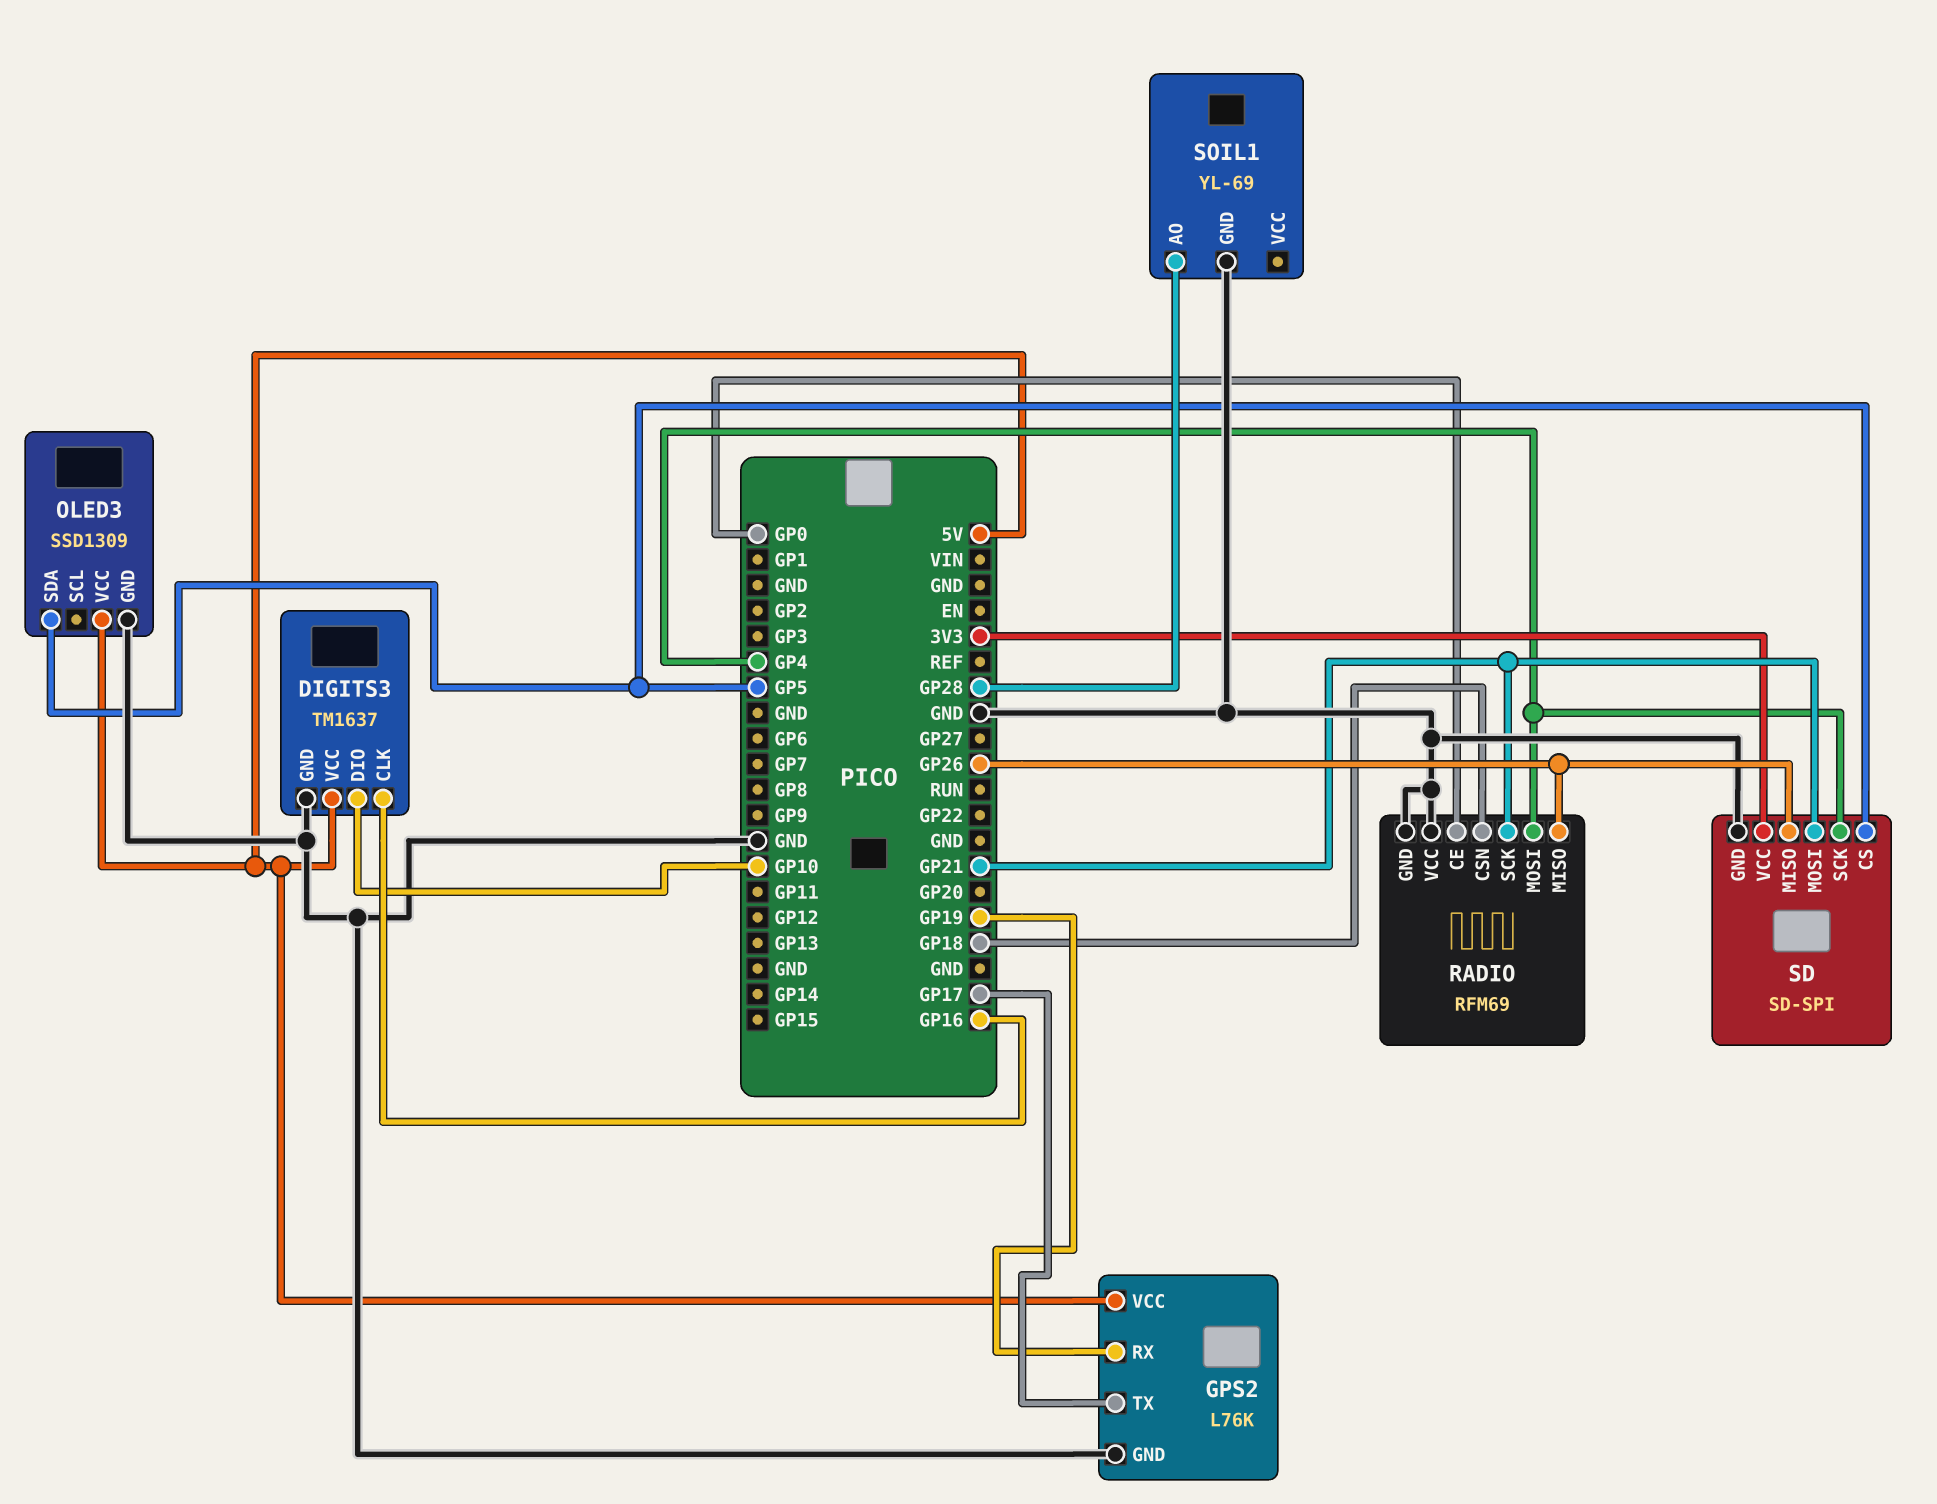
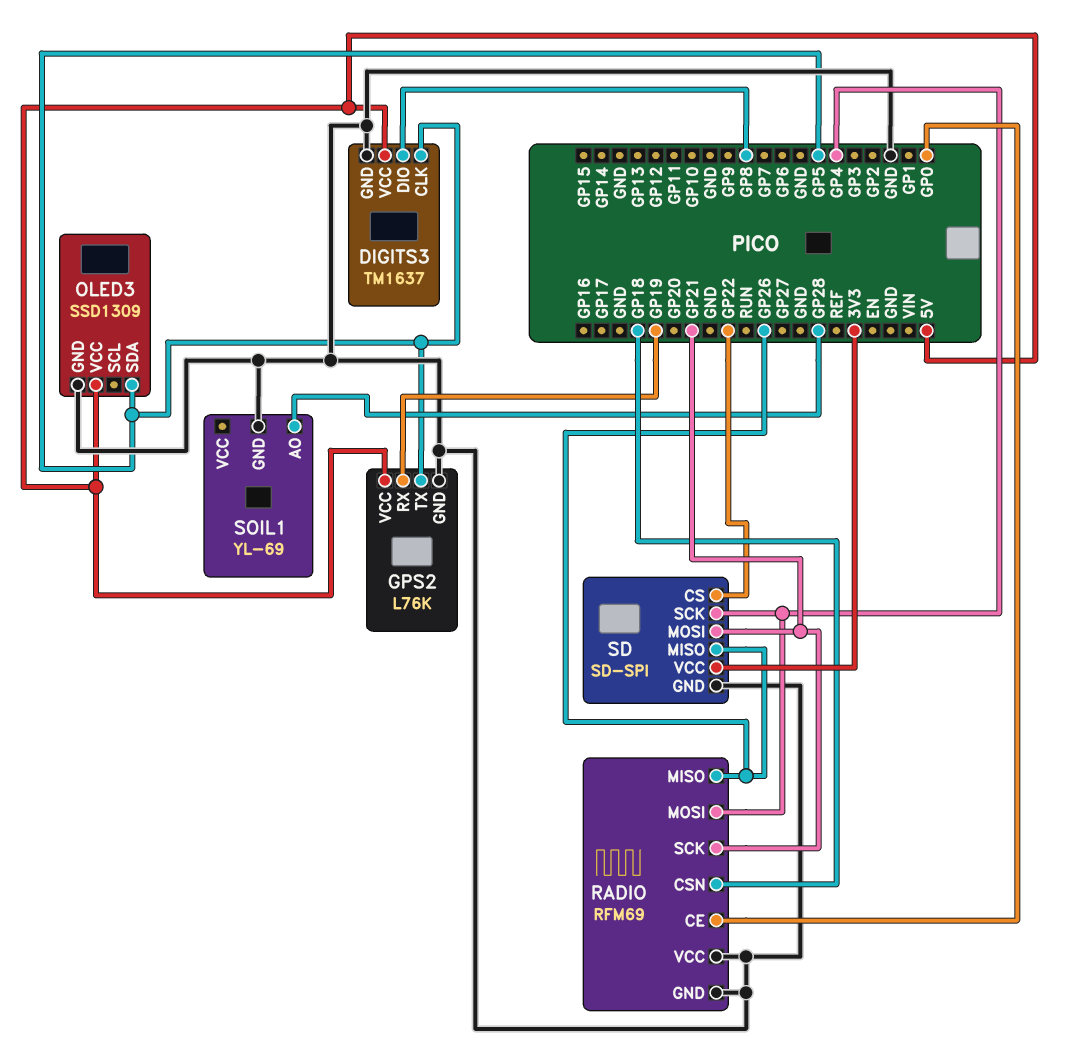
DIGITS3 pin CLK: GP16 -> GP5
DIGITS3 pin DIO: GP10 -> GP8
GPS2 pin TX: GP17 -> GP5
SD pin CS: GP5 -> GP22

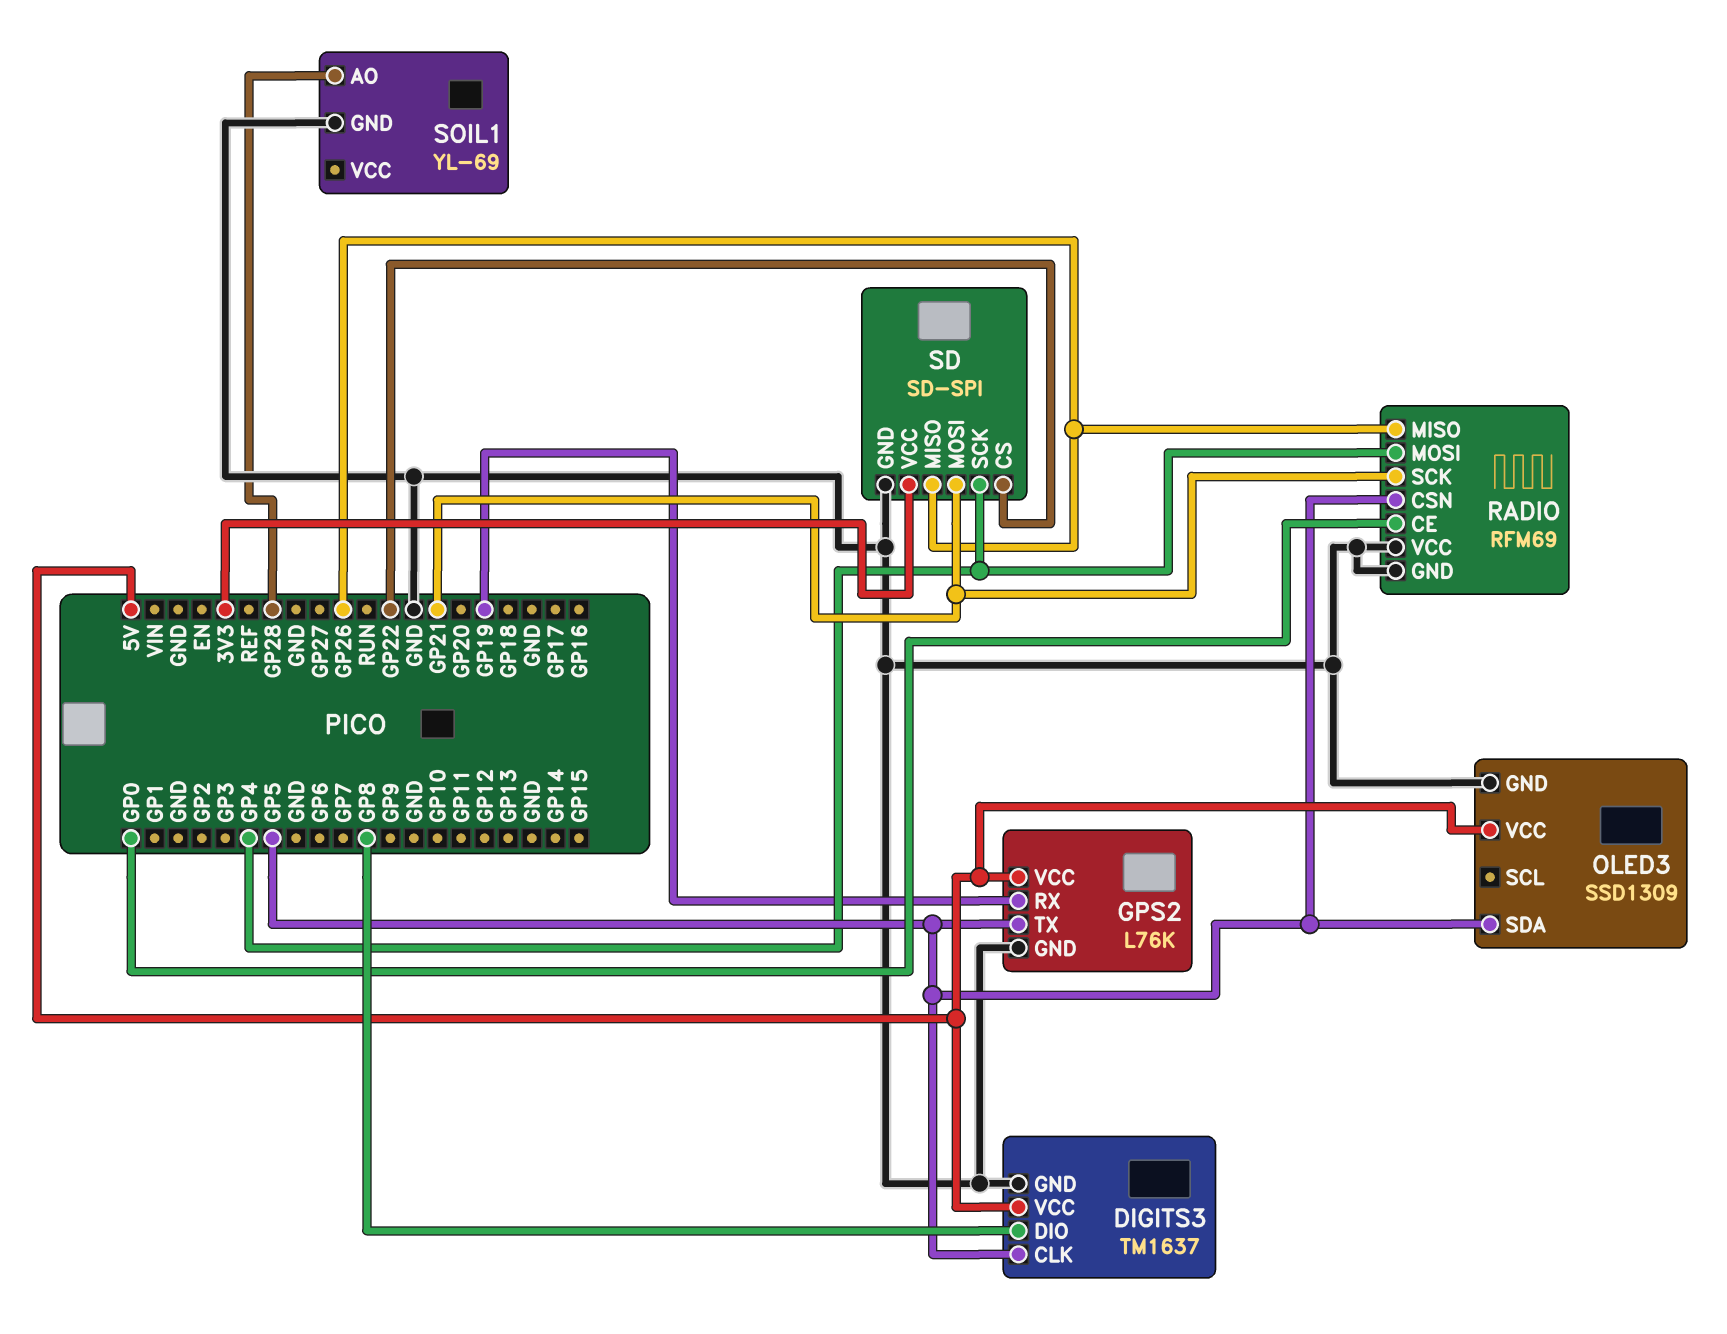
RADIO pin CSN: GP18 -> GP5

